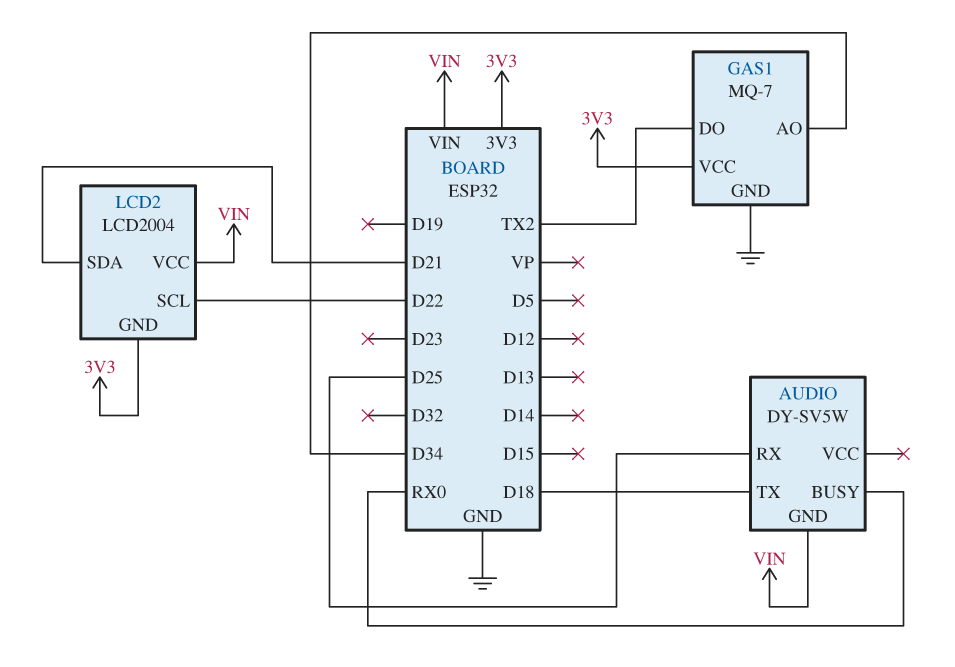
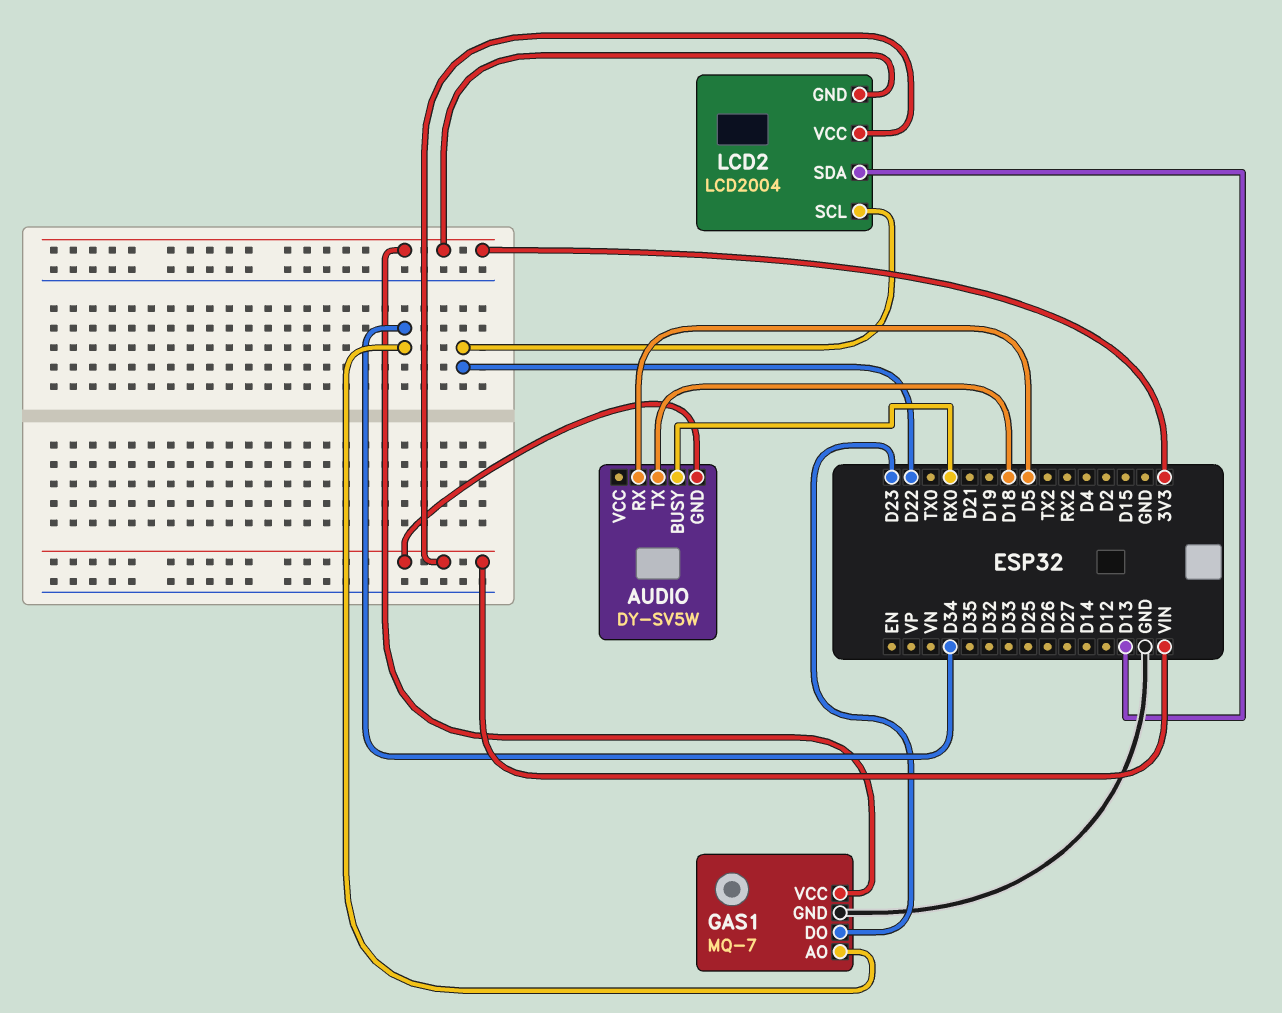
AUDIO pin RX: D25 -> D5
GAS1 pin DO: TX2 -> D23
LCD2 pin SDA: D21 -> D13

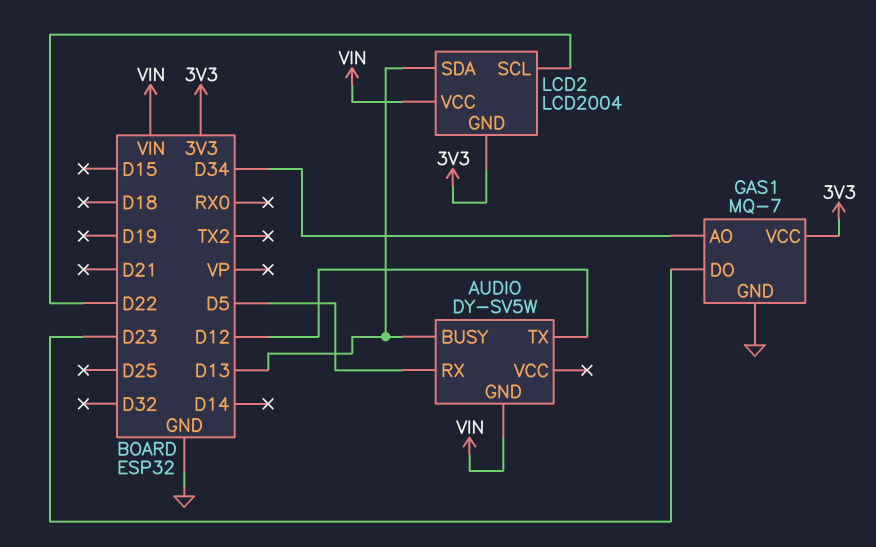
AUDIO pin BUSY: RX0 -> D13
AUDIO pin TX: D18 -> D12

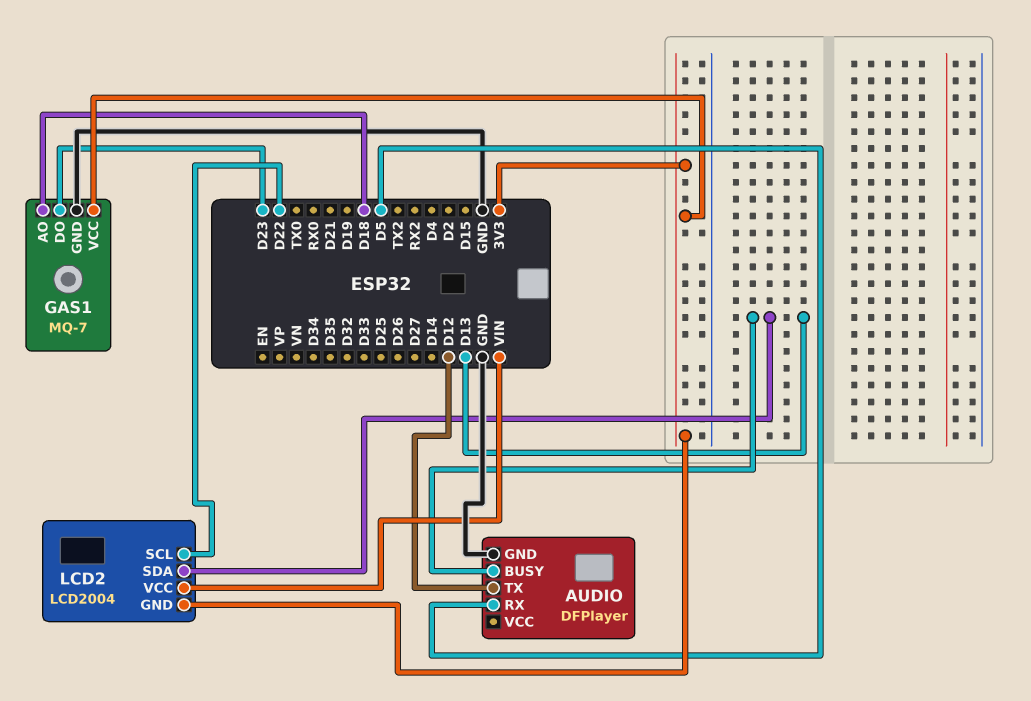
AUDIO: DY-SV5W -> DFPlayer
AUDIO pin GND: VIN -> GND
GAS1 pin AO: D34 -> D18

